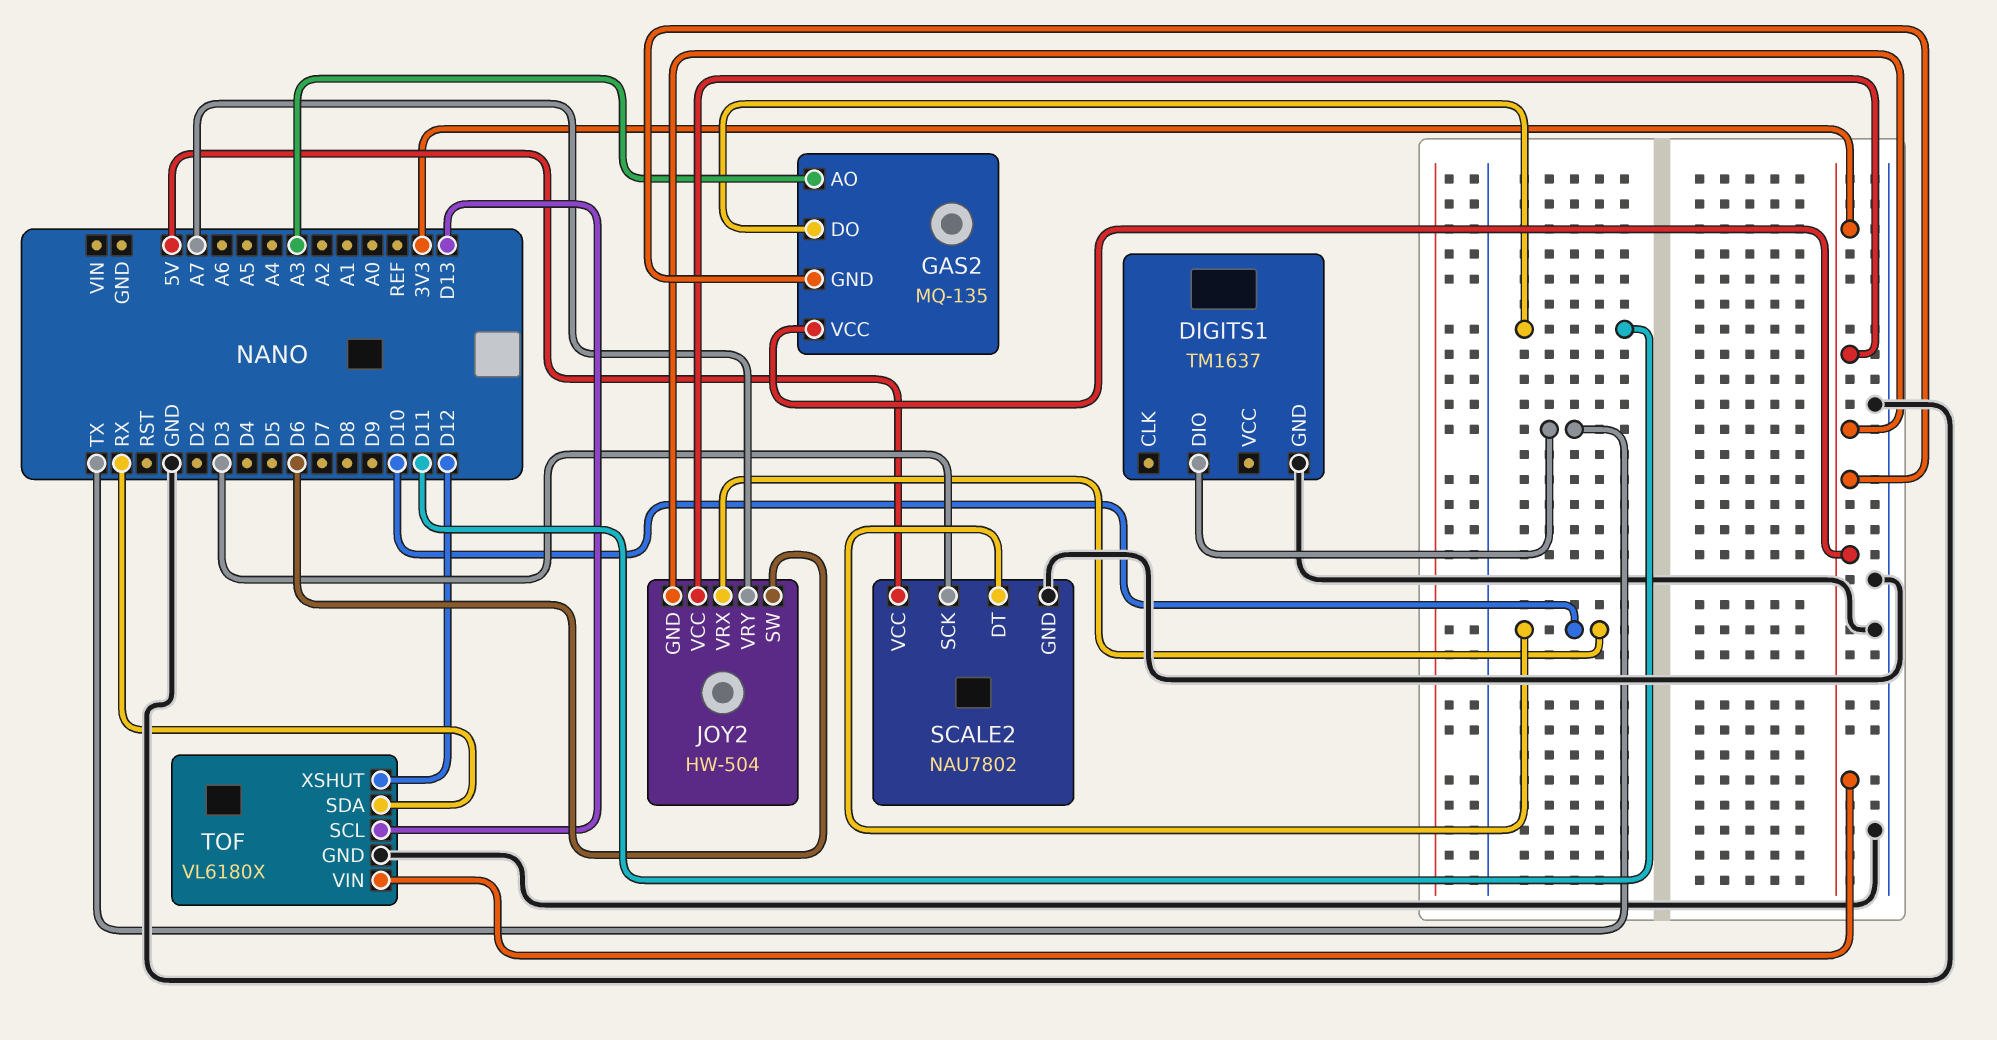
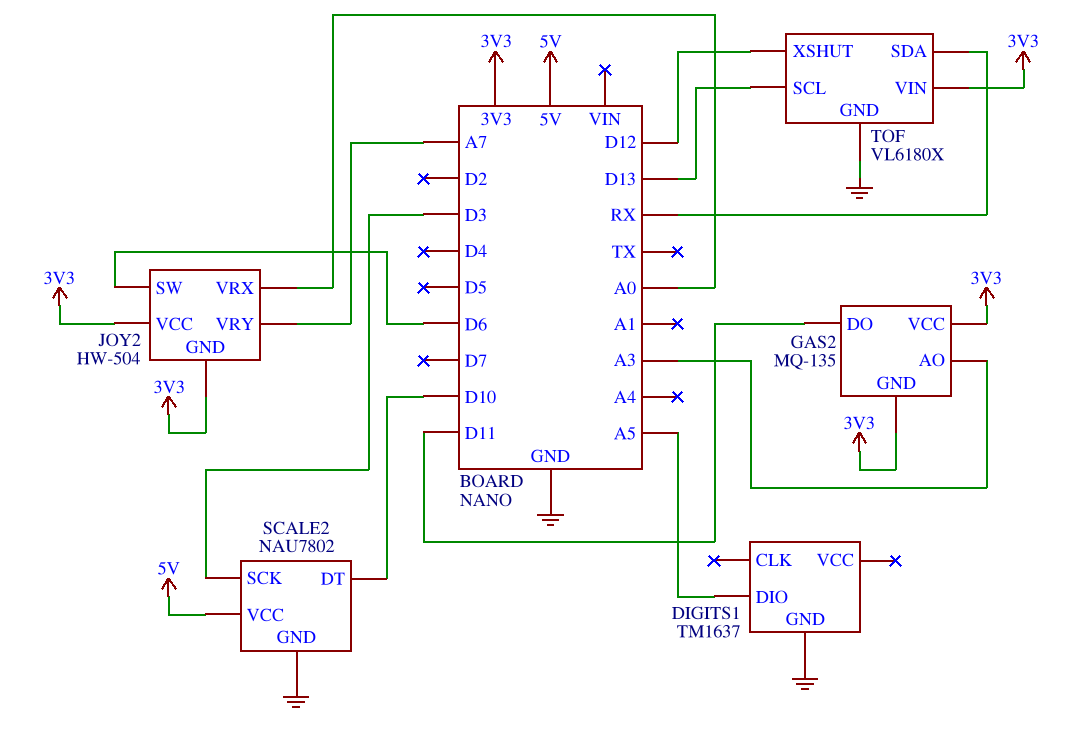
DIGITS1 pin DIO: TX -> A5
JOY2 pin VRX: D10 -> A0

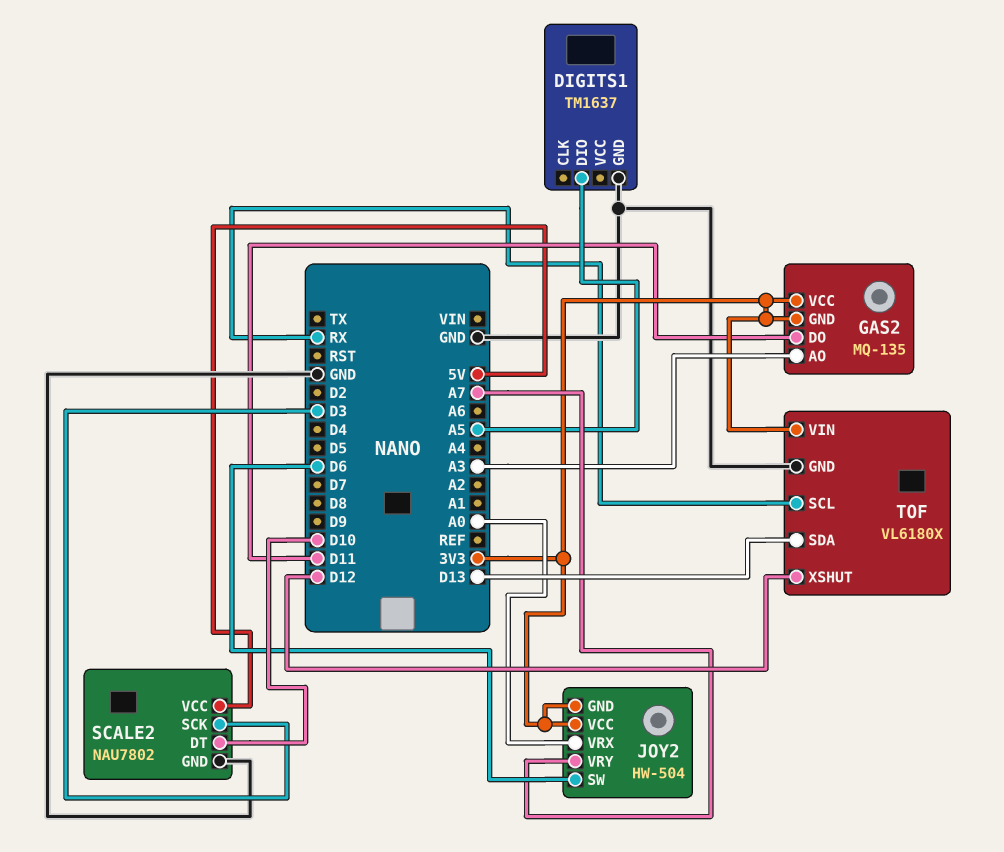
TOF pin SCL: D13 -> RX
TOF pin SDA: RX -> D13

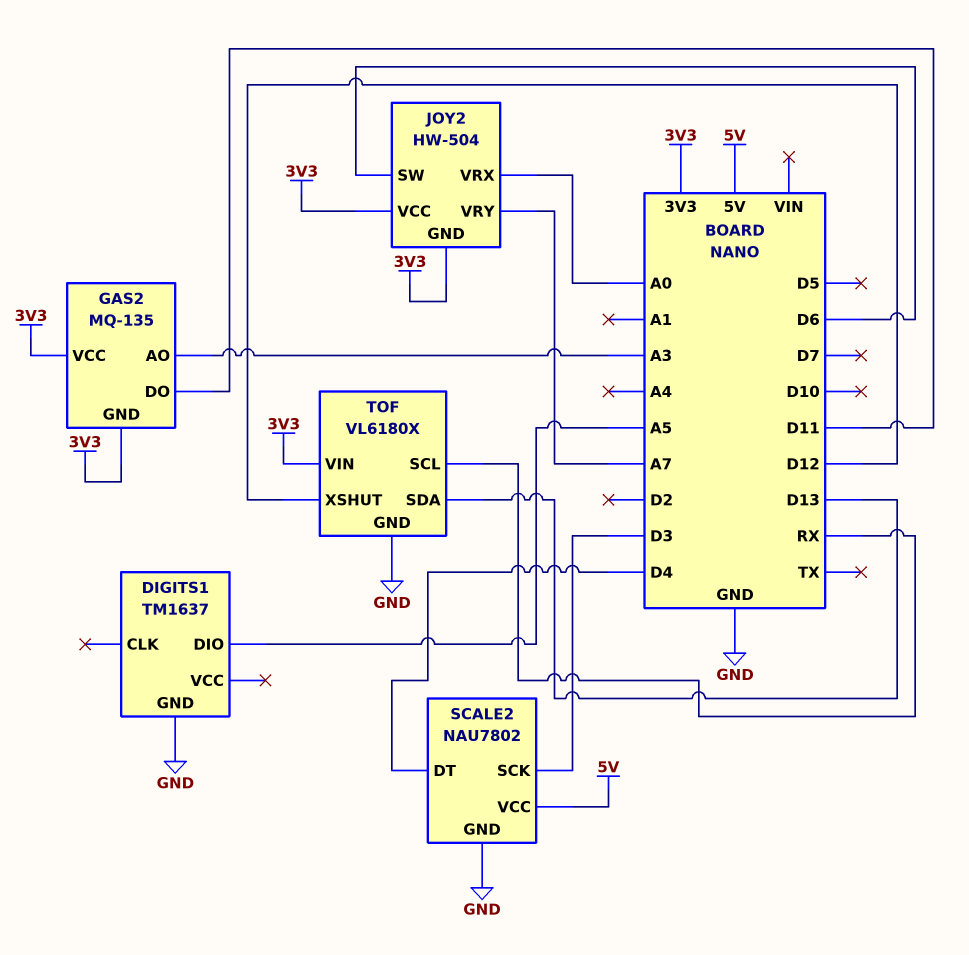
SCALE2 pin DT: D10 -> D4

